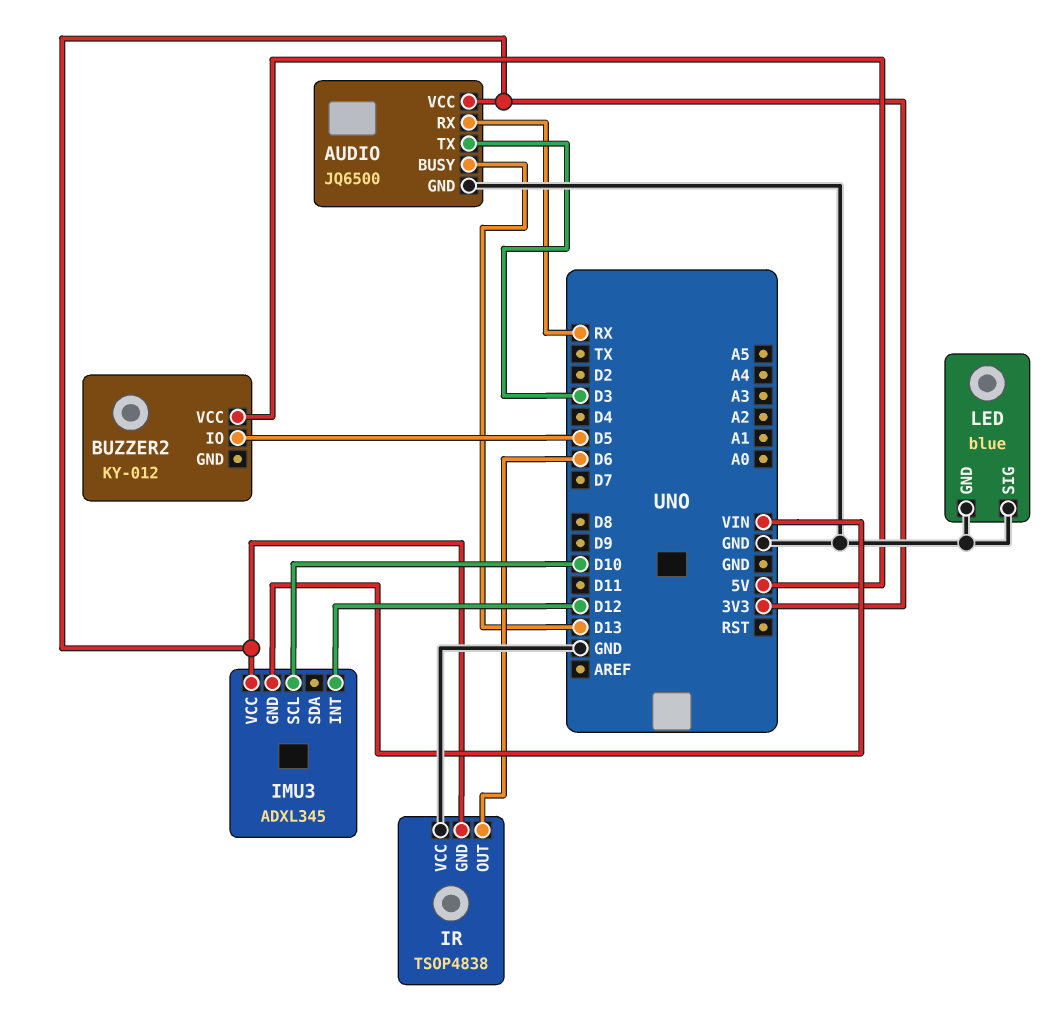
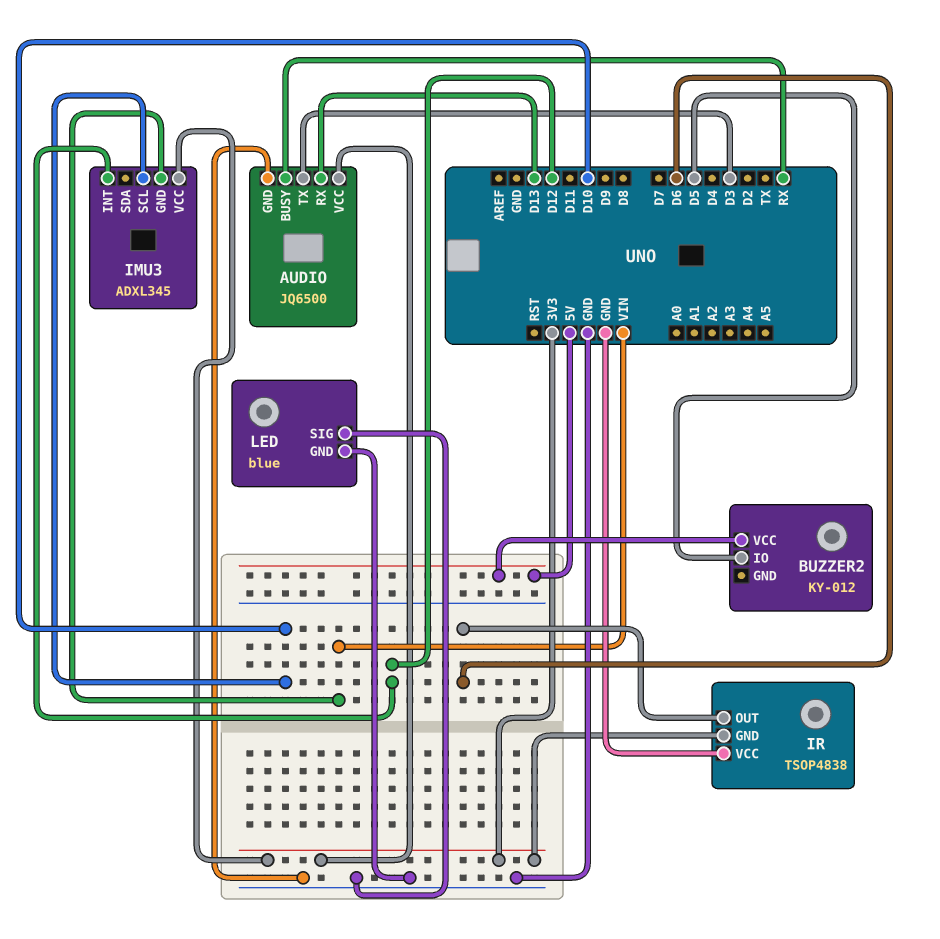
AUDIO pin BUSY: D13 -> RX
AUDIO pin RX: RX -> D13

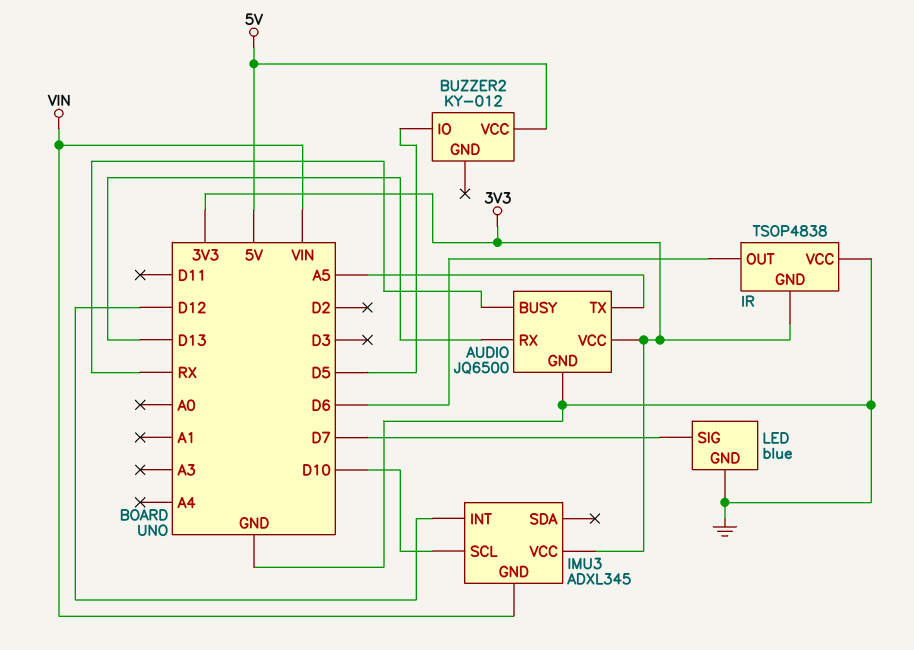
AUDIO pin TX: D3 -> A5
LED pin SIG: GND -> D7

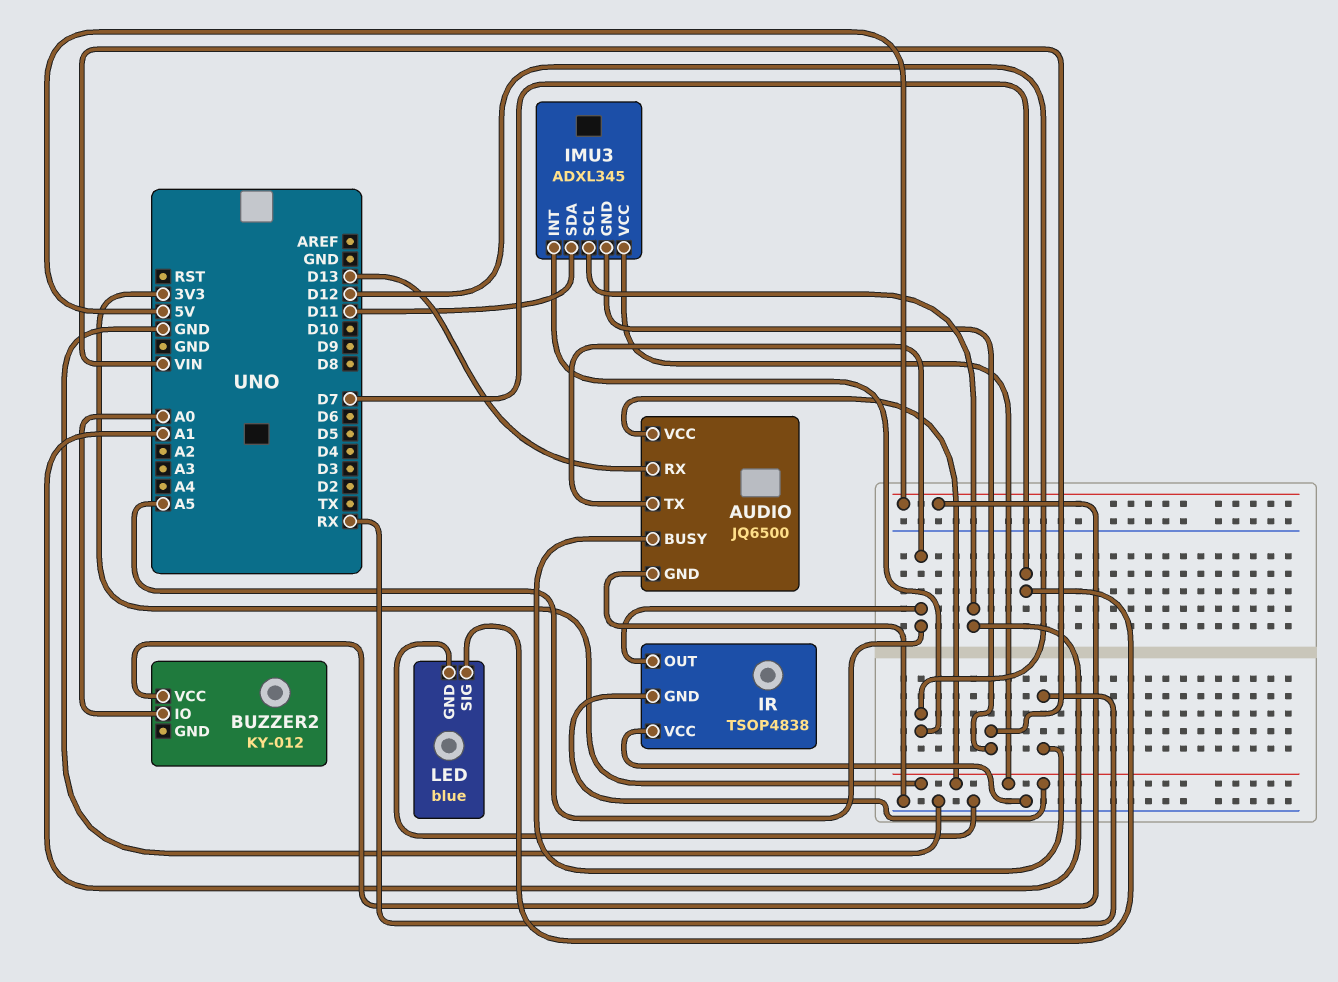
BUZZER2 pin IO: D5 -> A0
IMU3 pin SCL: D10 -> A1
IMU3 pin SDA: none -> D11
IR pin OUT: D6 -> A5

